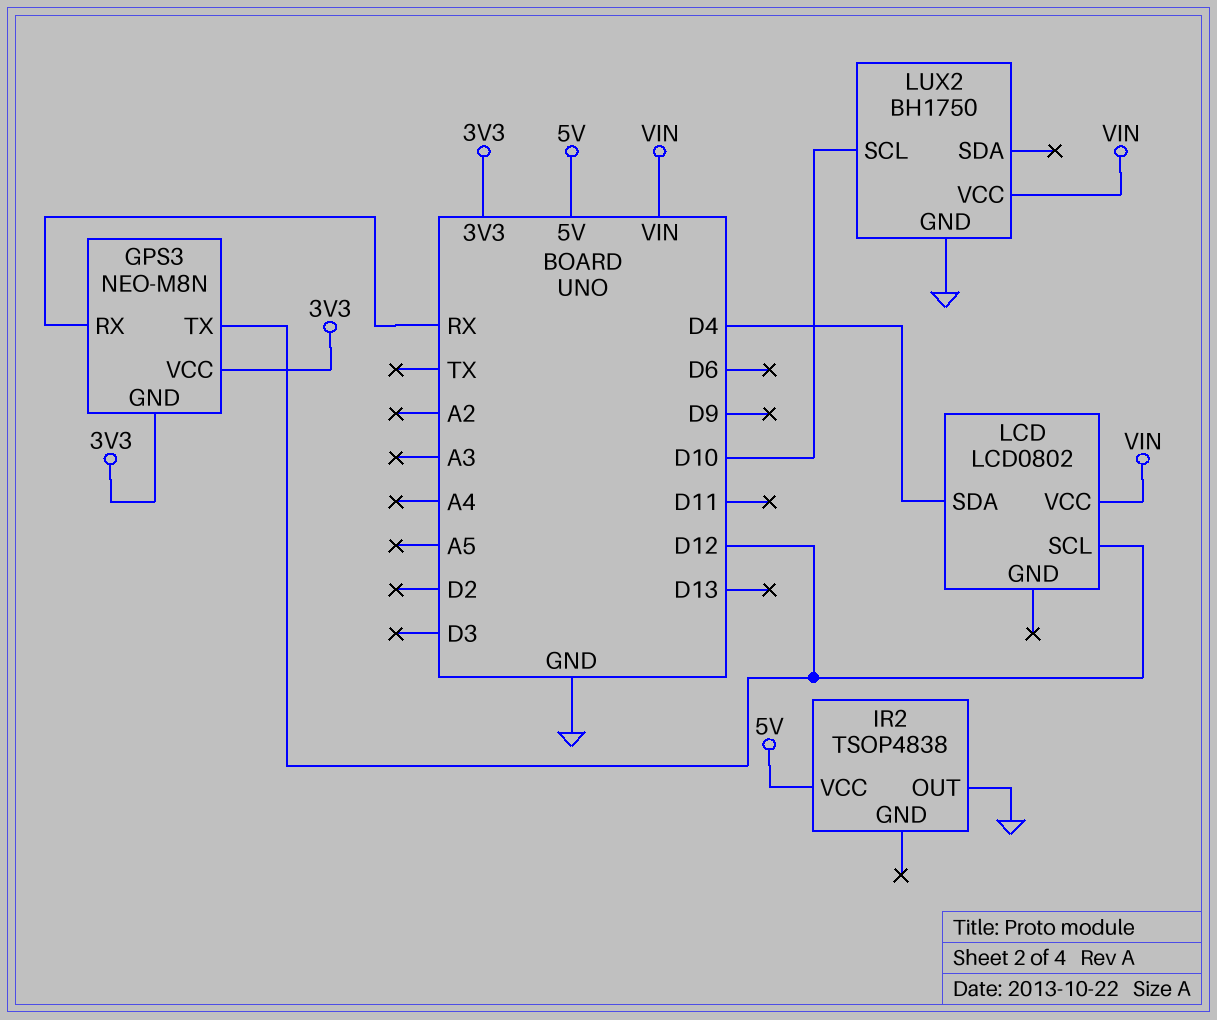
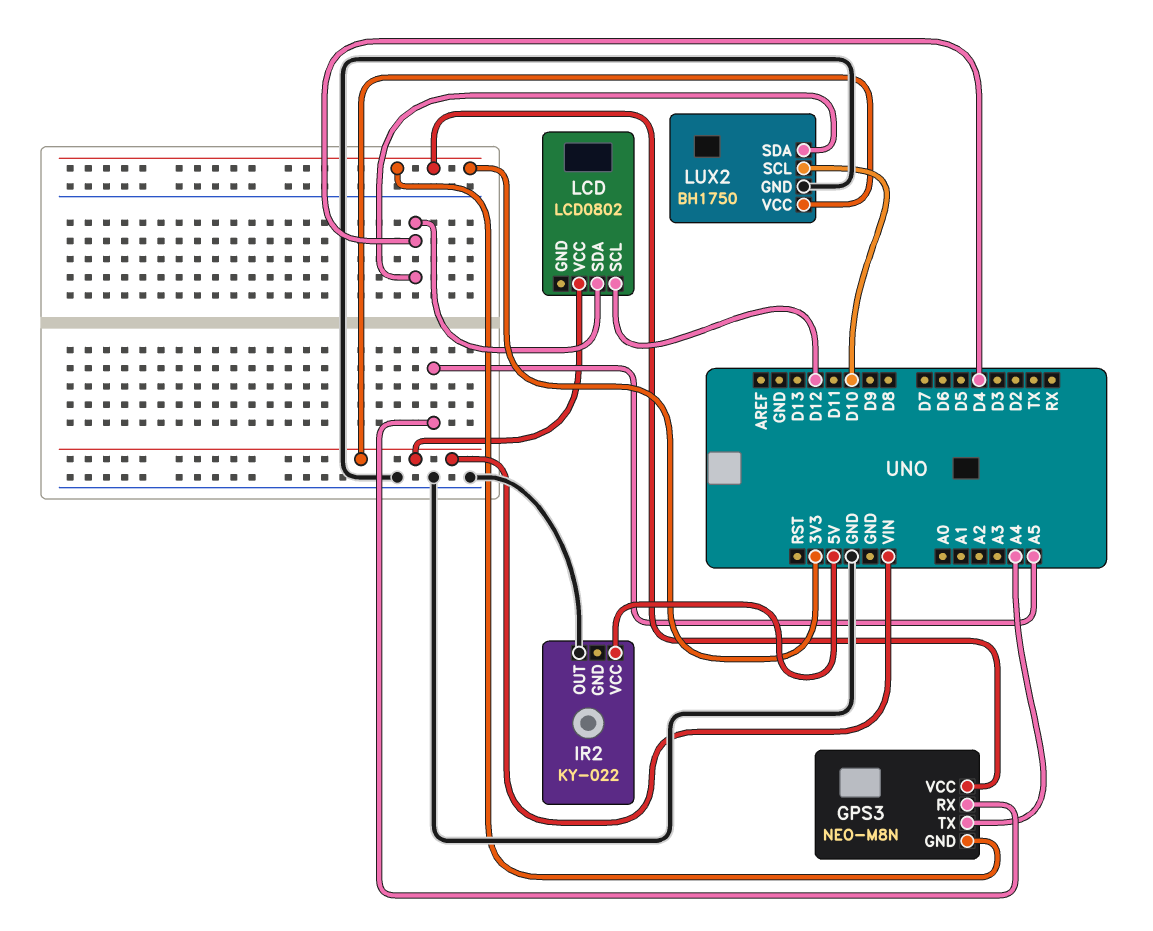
GPS3 pin RX: RX -> A5
GPS3 pin TX: D12 -> A4
IR2: TSOP4838 -> KY-022
LUX2 pin SDA: none -> D4

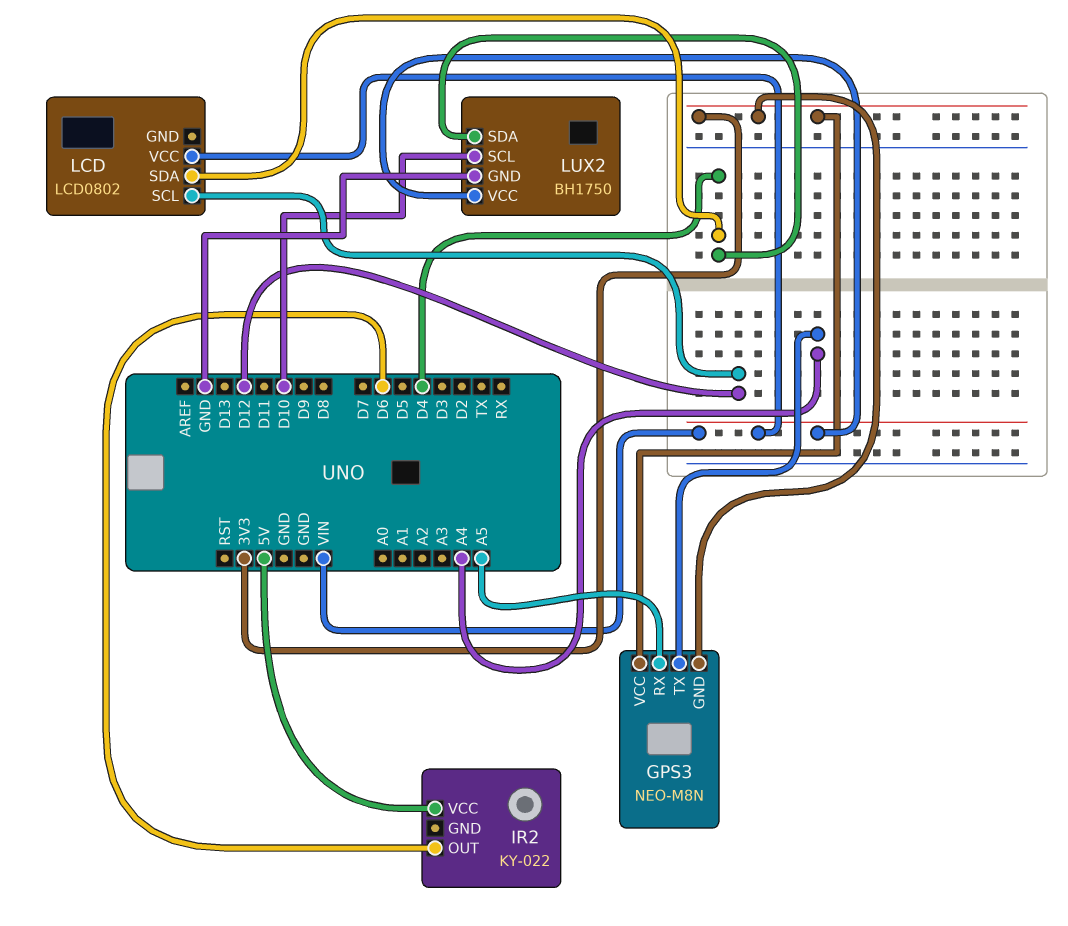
IR2 pin OUT: GND -> D6

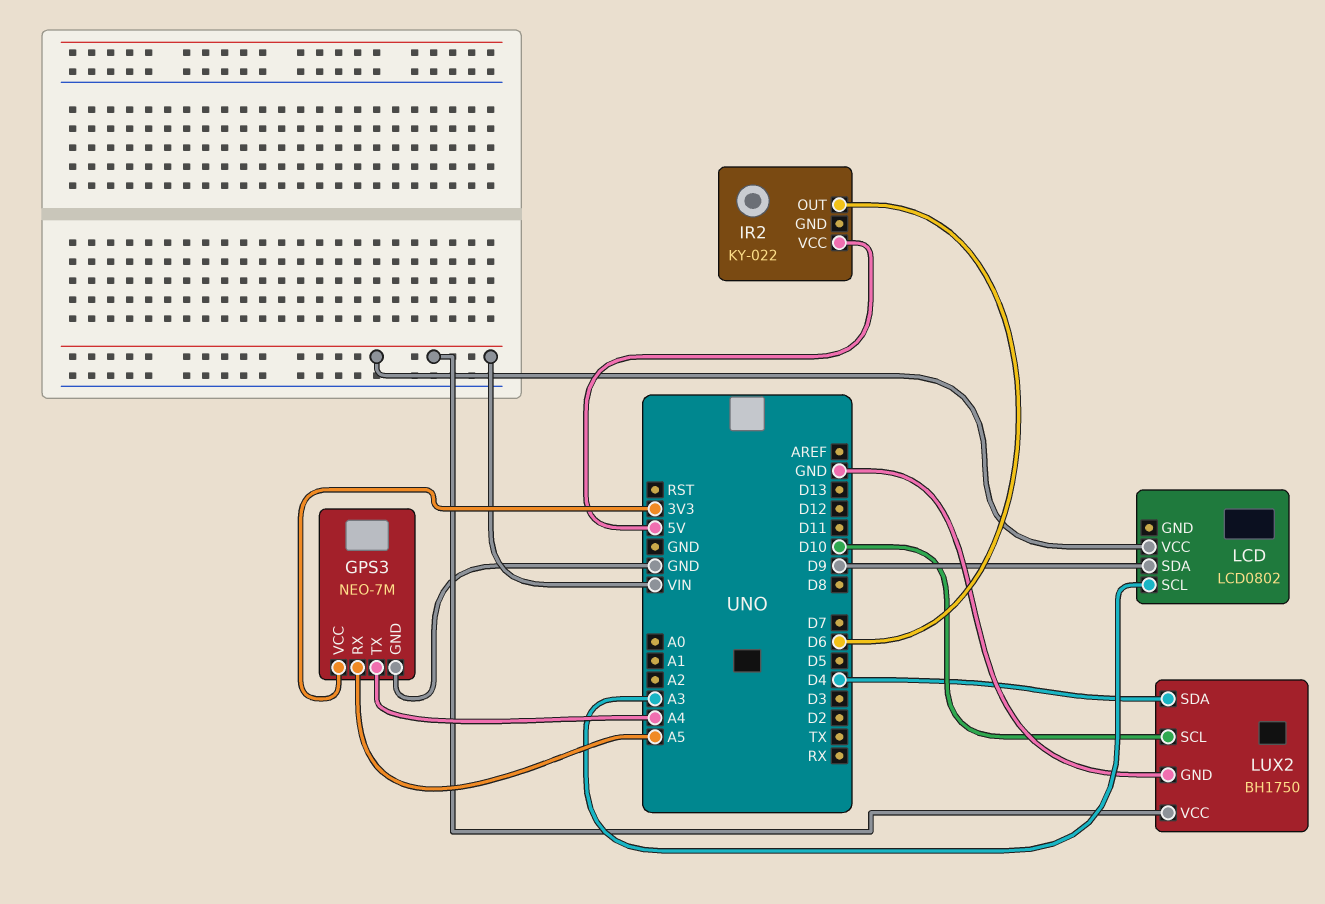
GPS3: NEO-M8N -> NEO-7M
GPS3 pin GND: 3V3 -> GND
LCD pin SCL: D12 -> A3
LCD pin SDA: D4 -> D9

